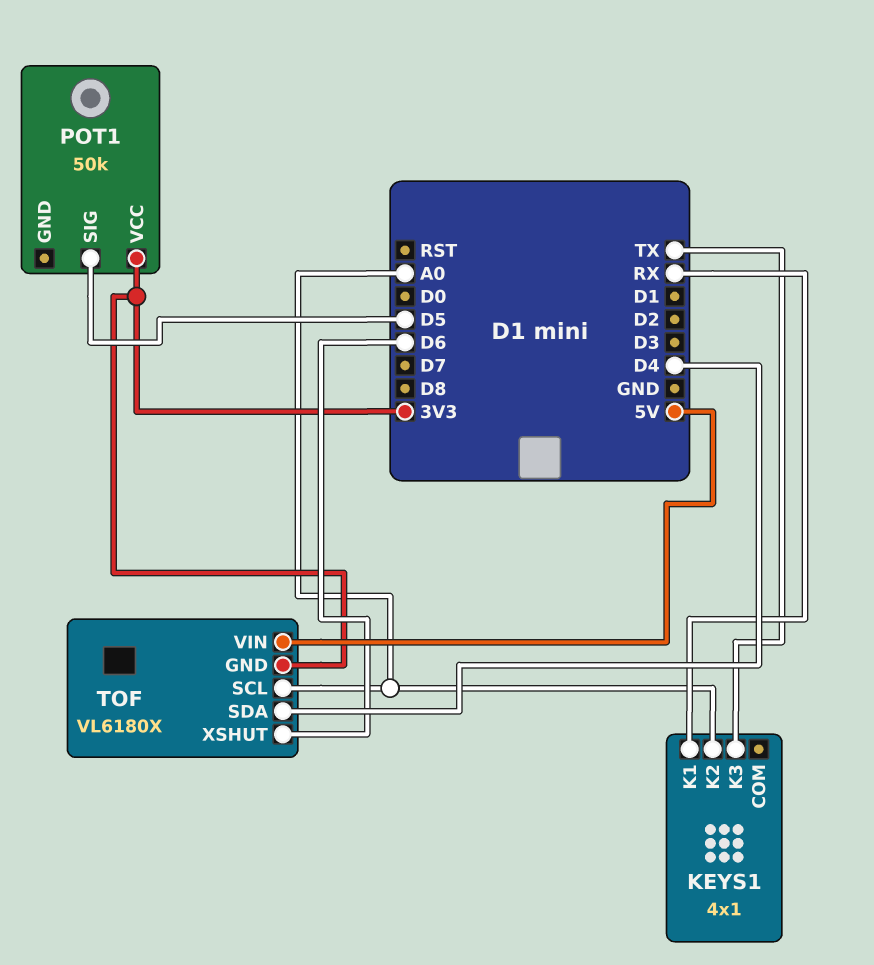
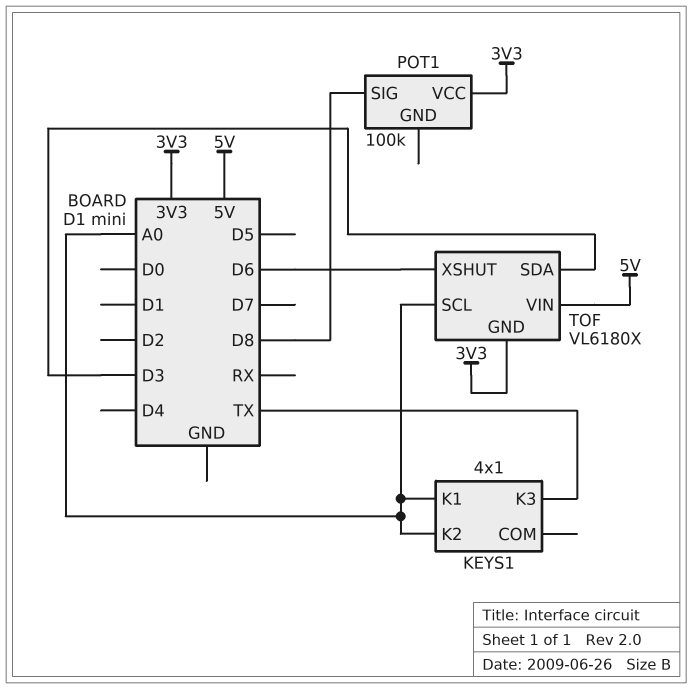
KEYS1 pin K1: RX -> A0
POT1: 50k -> 100k
POT1 pin SIG: D5 -> D8
TOF pin SDA: D4 -> D3

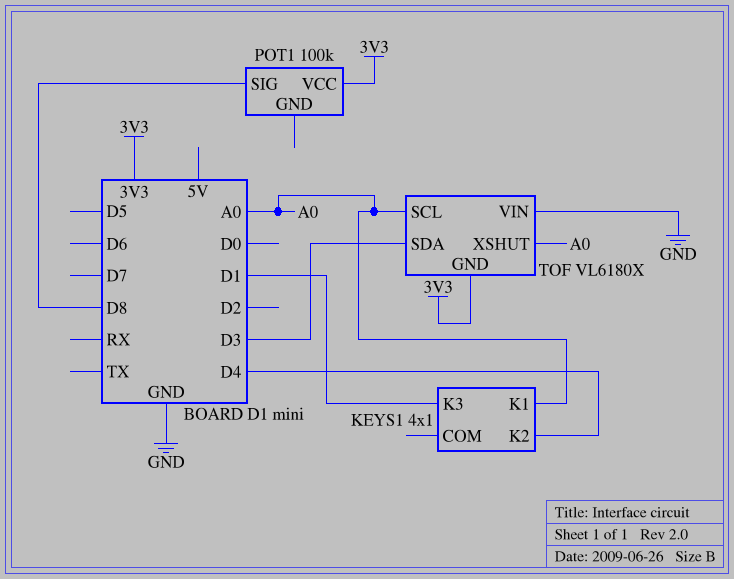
KEYS1 pin K2: A0 -> D4
KEYS1 pin K3: TX -> D1
TOF pin VIN: 5V -> GND
TOF pin XSHUT: D6 -> A0

